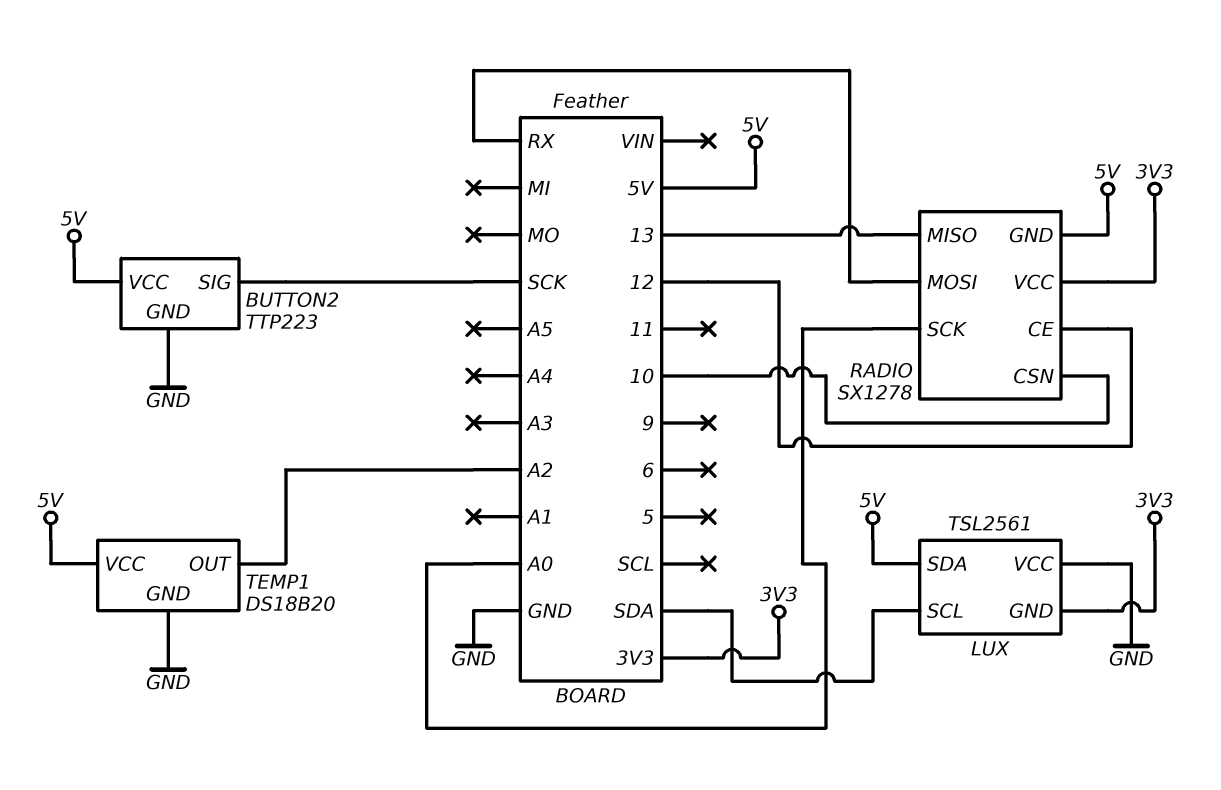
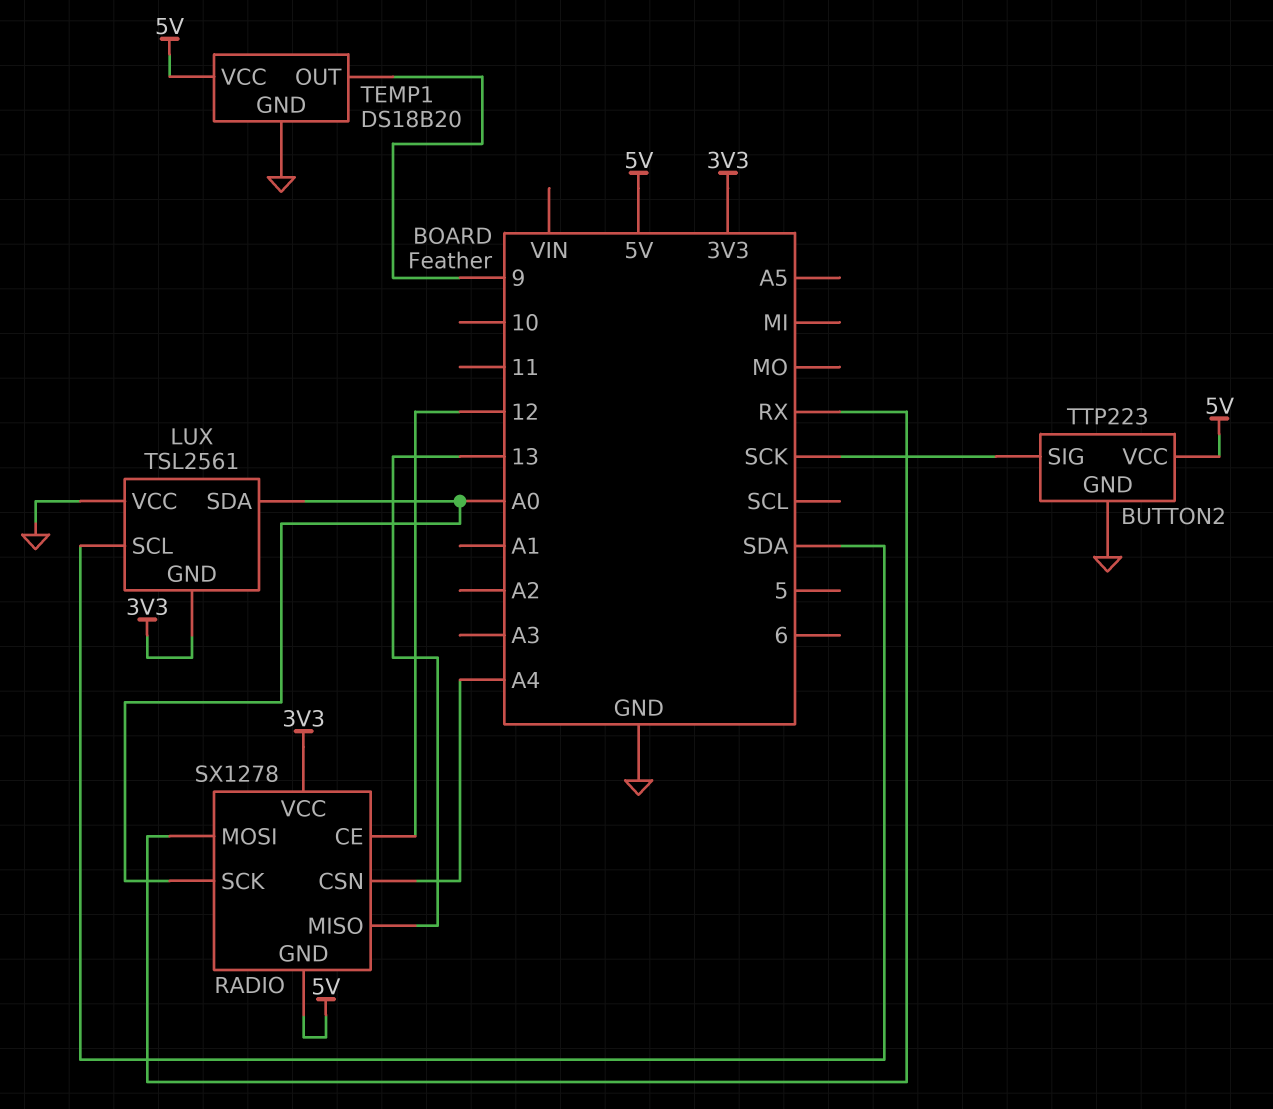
LUX pin SDA: 5V -> A0
RADIO pin CSN: 10 -> A4
TEMP1 pin OUT: A2 -> 9

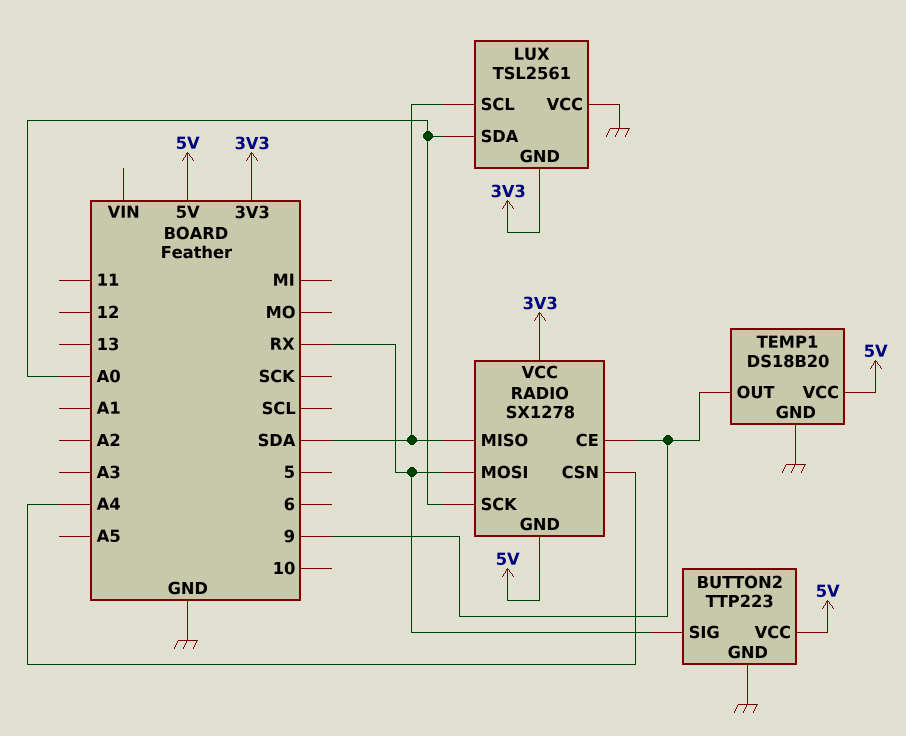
BUTTON2 pin SIG: SCK -> RX
RADIO pin CE: 12 -> 9
RADIO pin MISO: 13 -> SDA

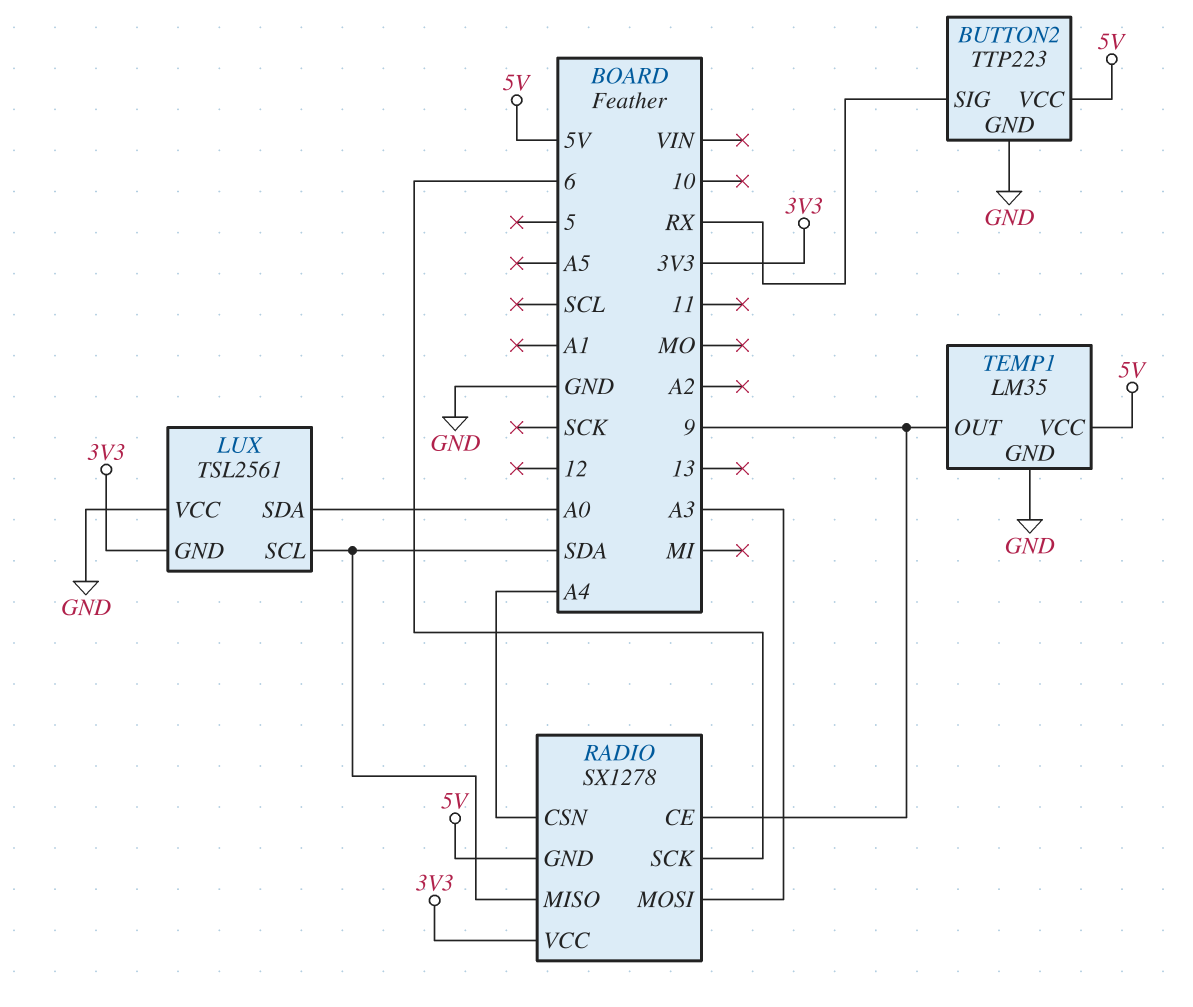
RADIO pin MOSI: RX -> A3
RADIO pin SCK: A0 -> 6
TEMP1: DS18B20 -> LM35

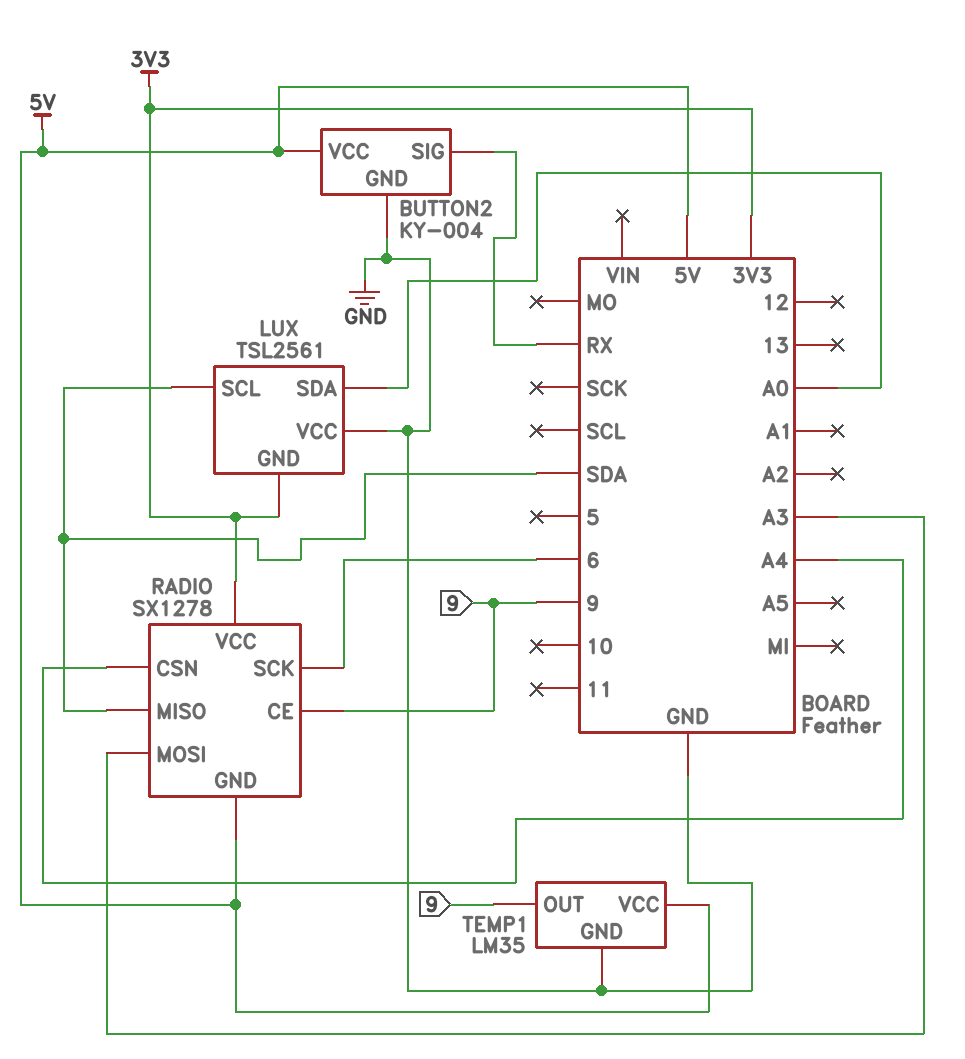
BUTTON2: TTP223 -> KY-004

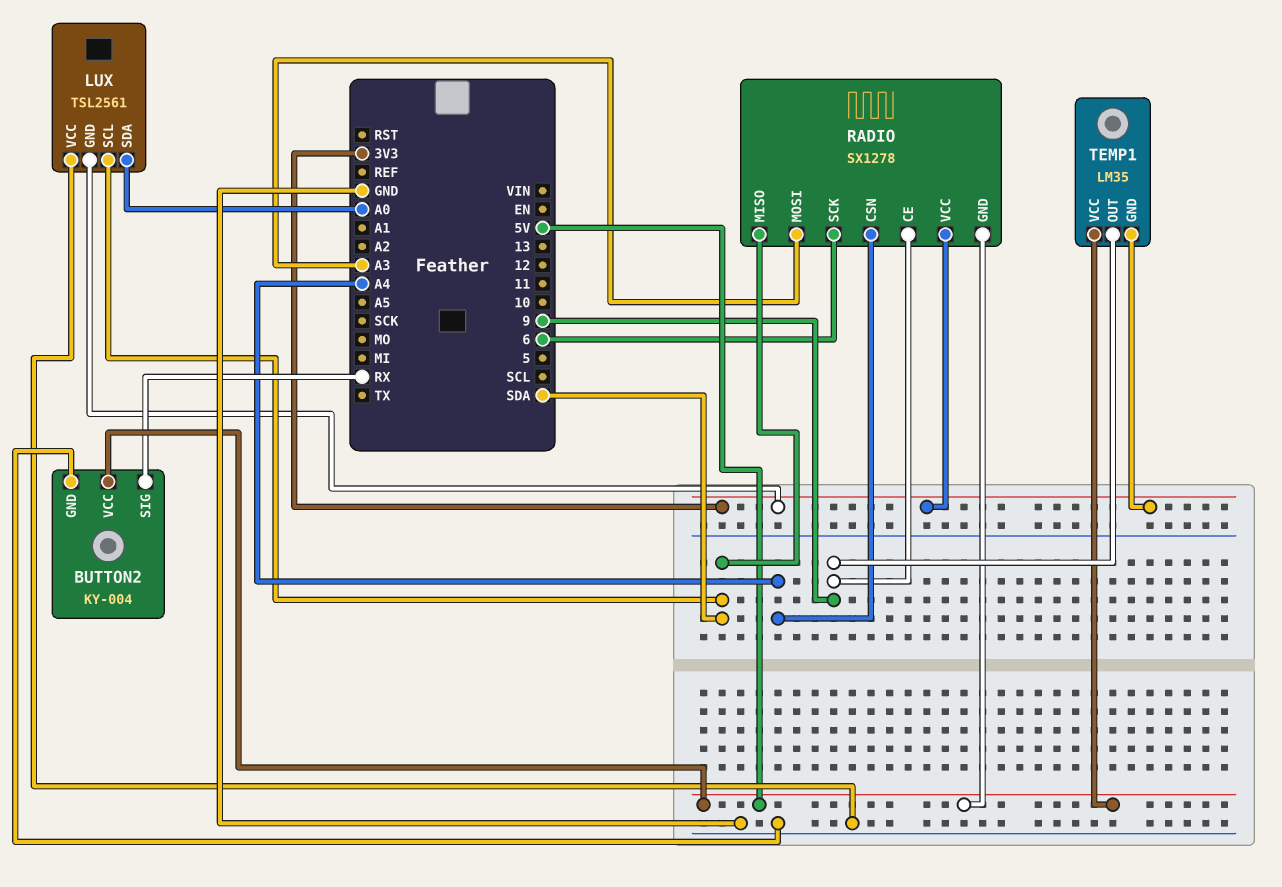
TEMP1 pin GND: GND -> 3V3

